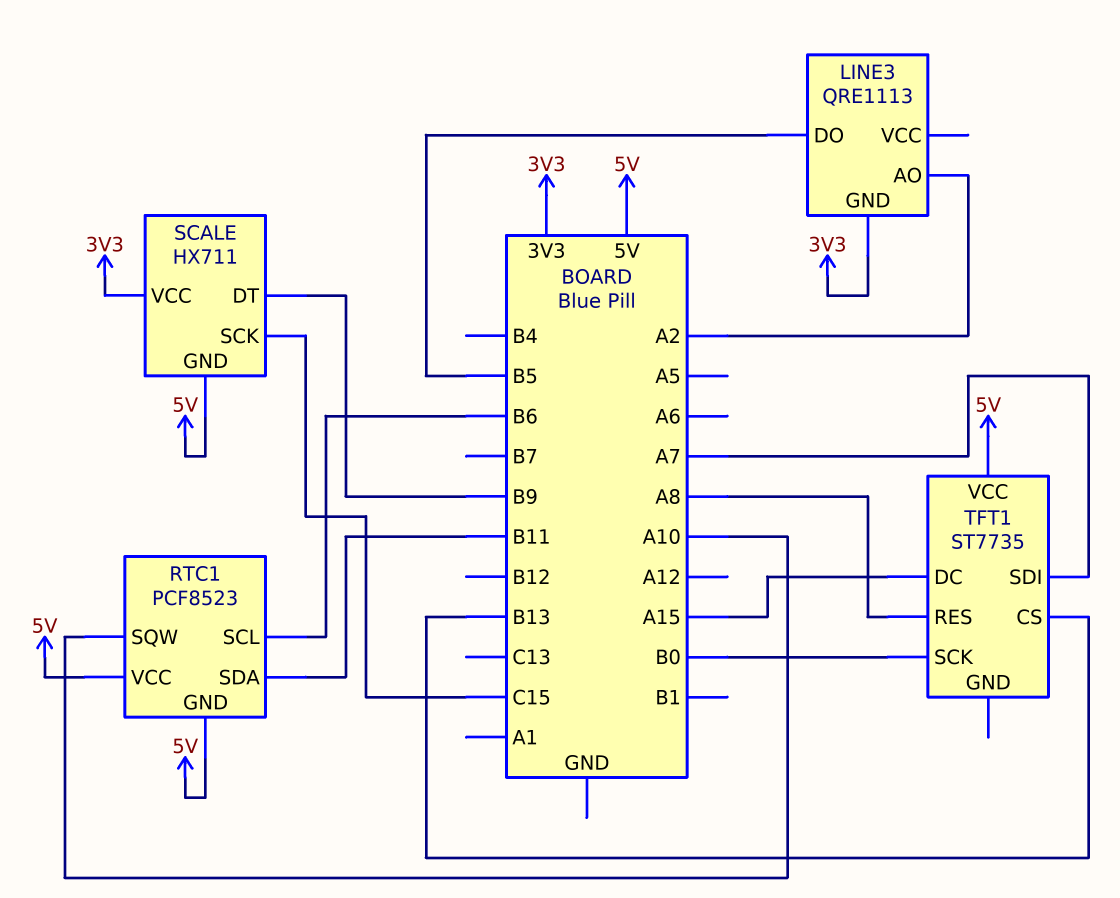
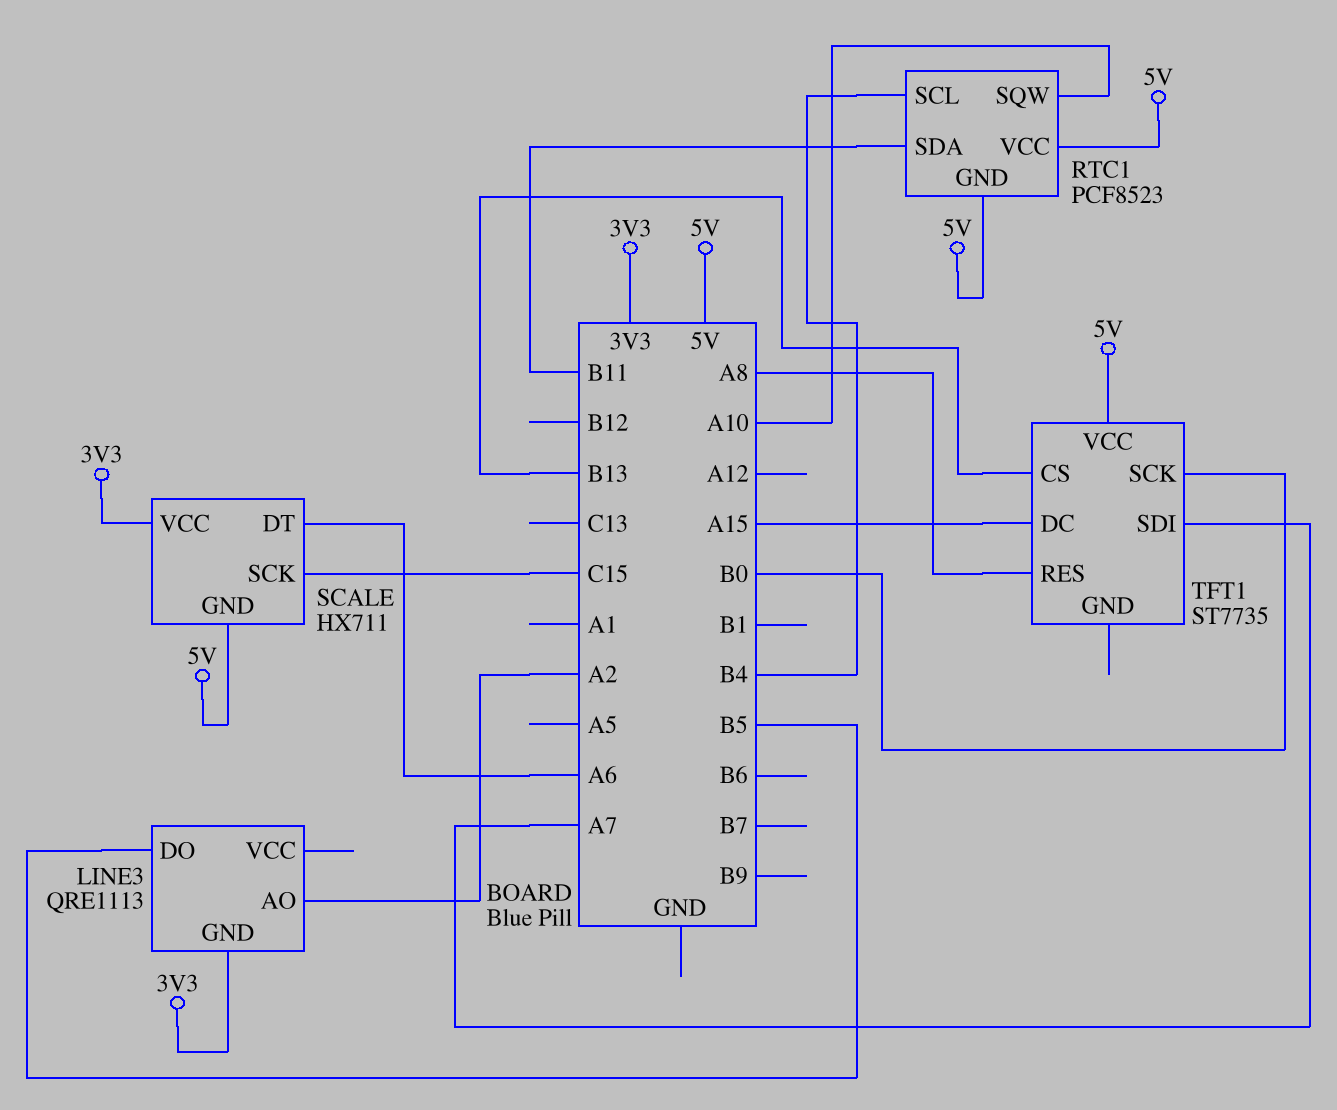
RTC1 pin SCL: B6 -> B4
SCALE pin DT: B9 -> A6

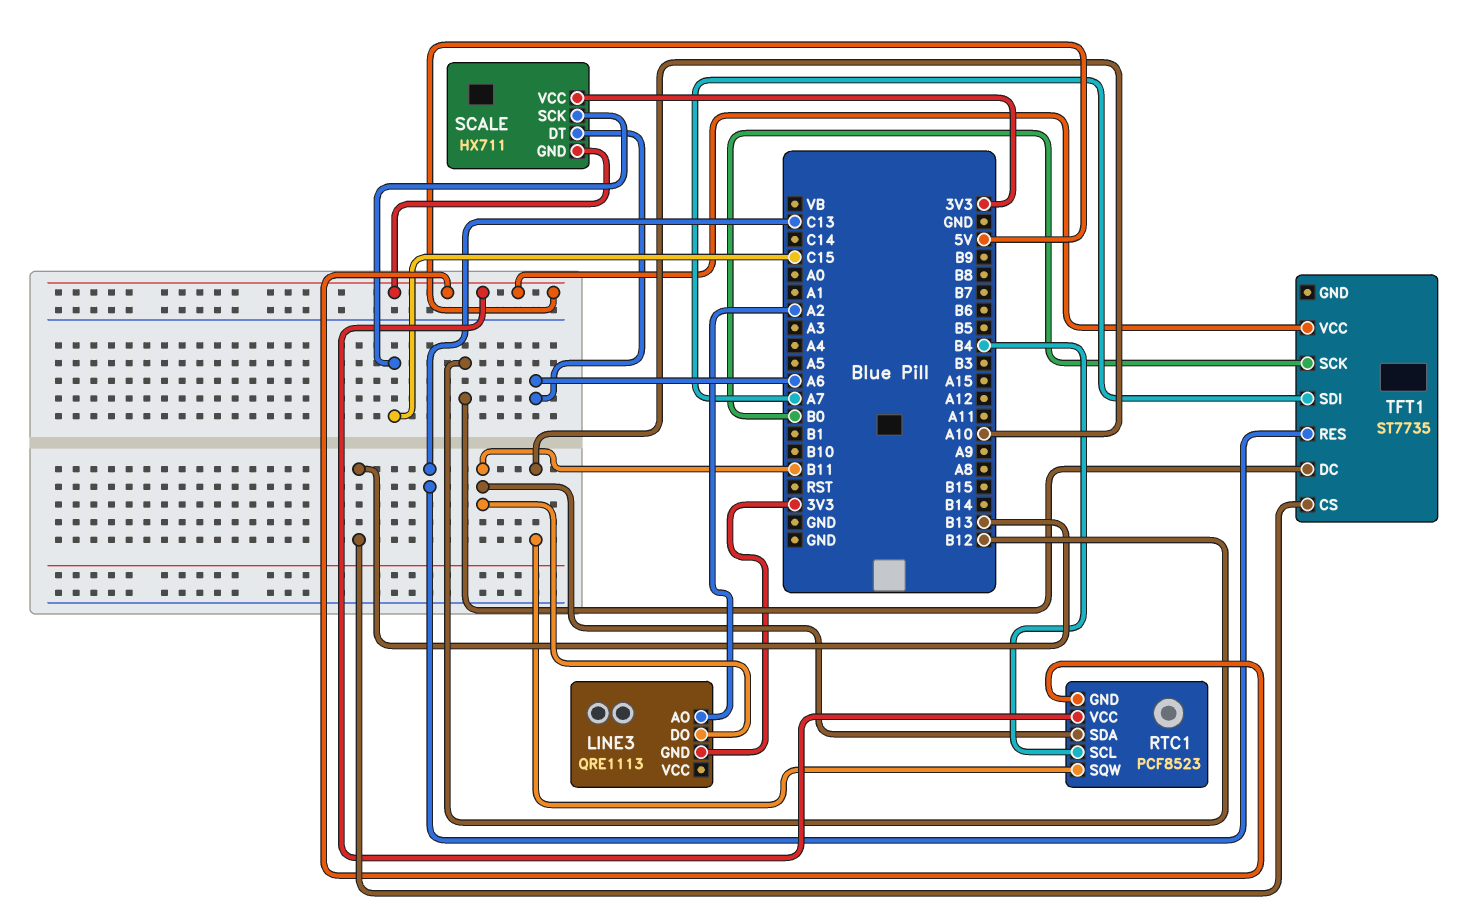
LINE3 pin DO: B5 -> B11
TFT1 pin DC: A15 -> B12
TFT1 pin RES: A8 -> C13

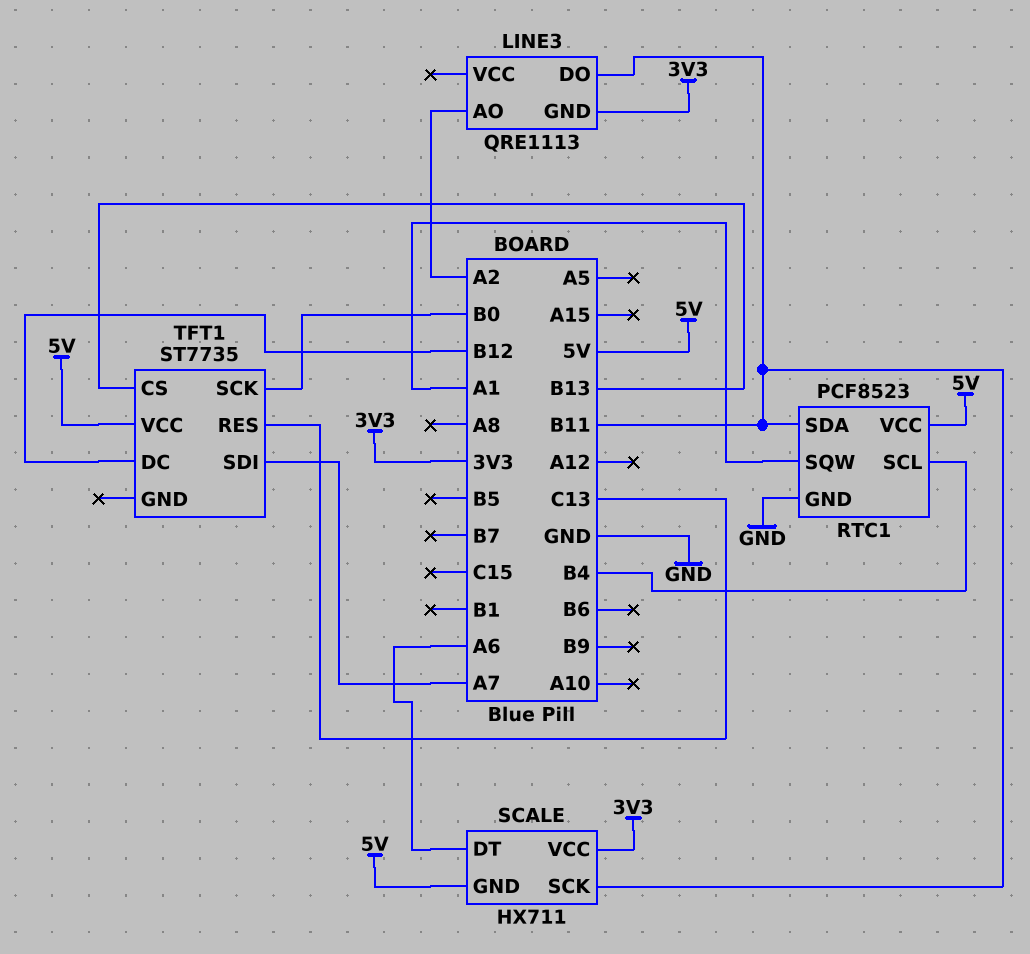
RTC1 pin GND: 5V -> GND
RTC1 pin SQW: A10 -> A1
SCALE pin SCK: C15 -> B11

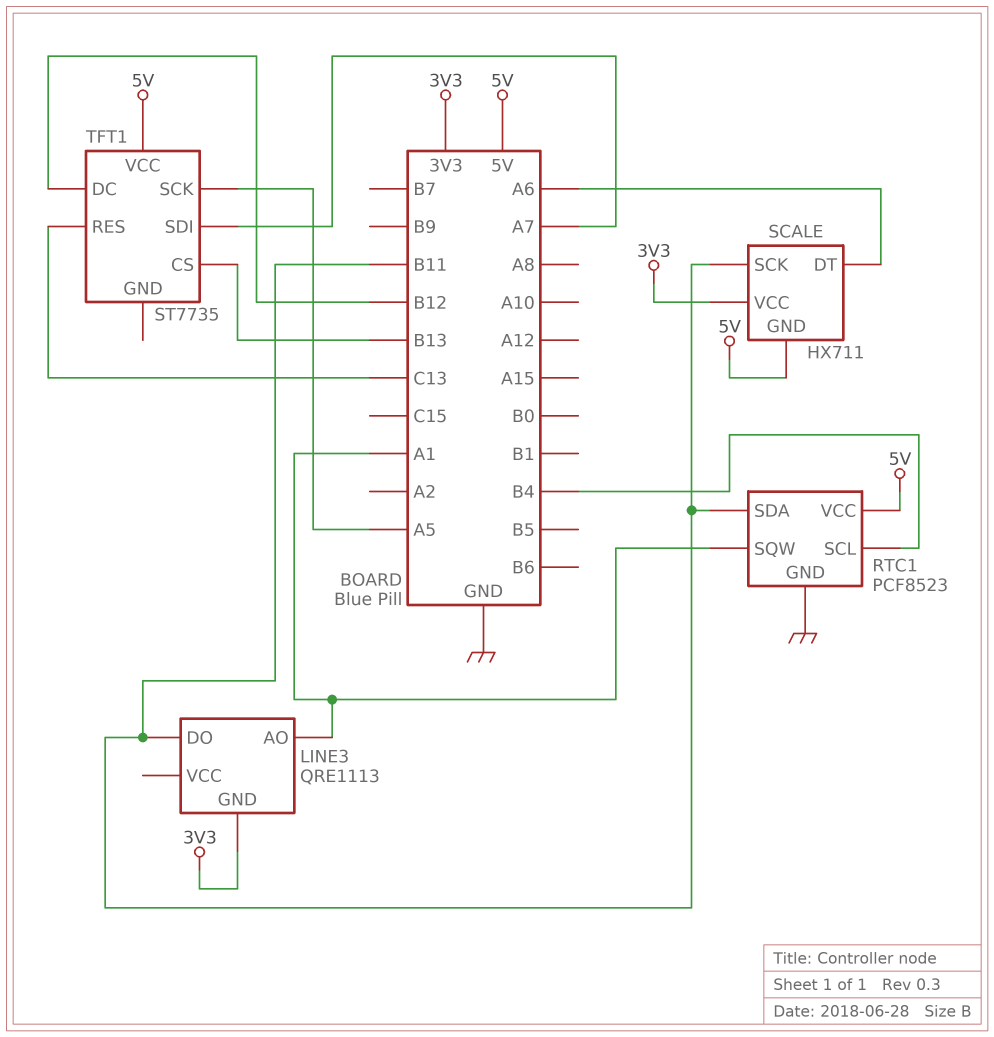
LINE3 pin AO: A2 -> A1
TFT1 pin SCK: B0 -> A5

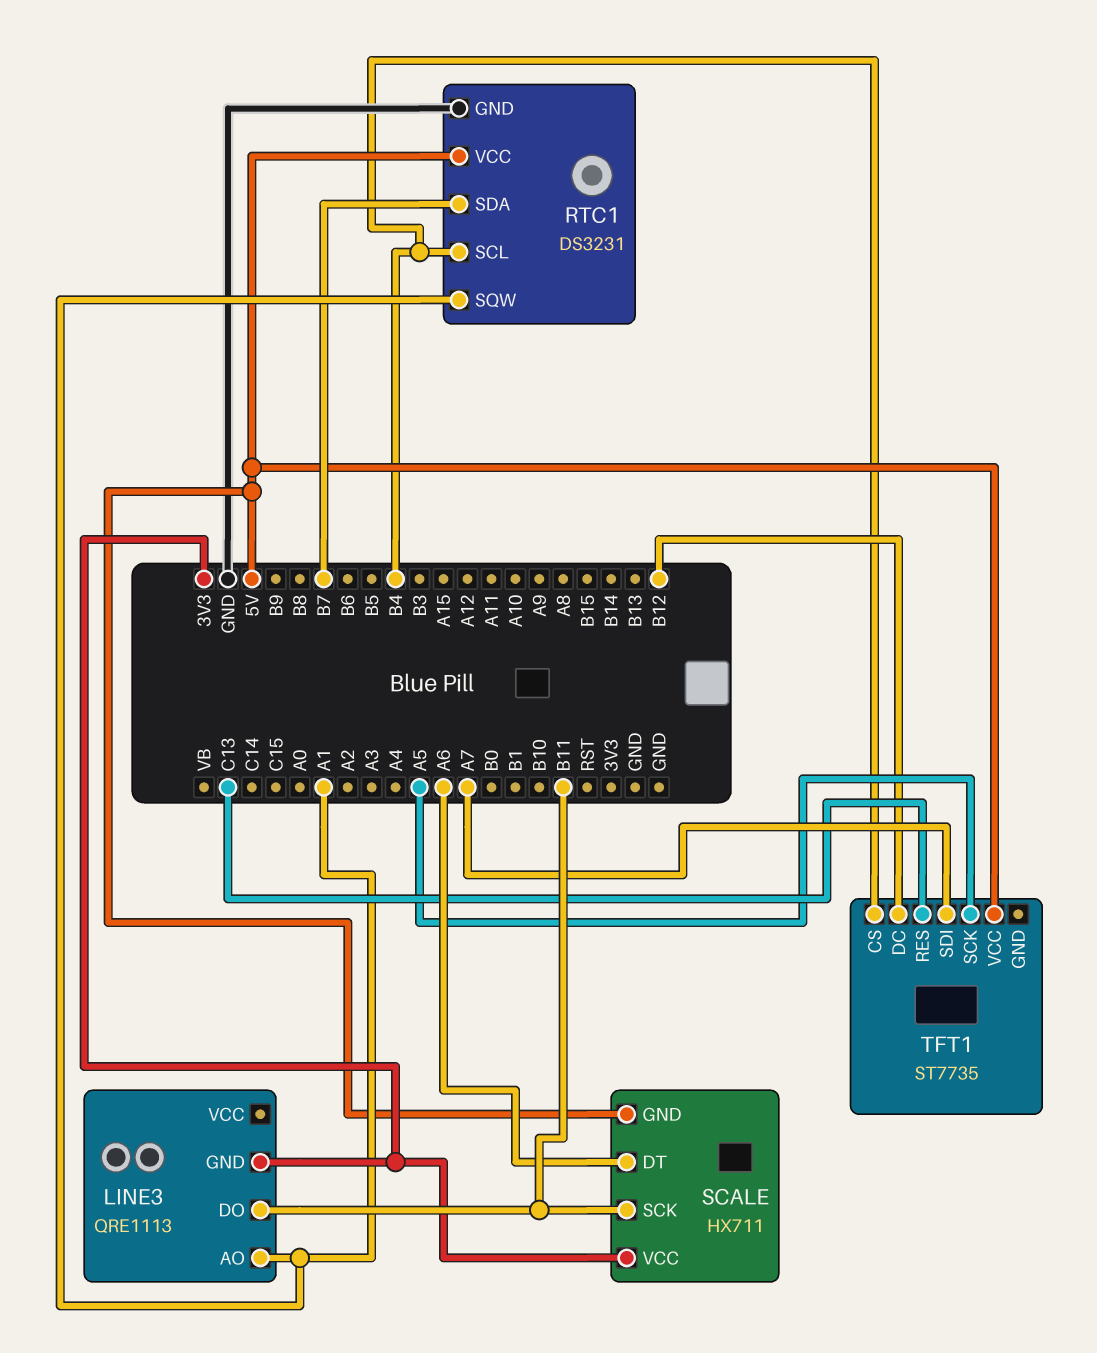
RTC1: PCF8523 -> DS3231
RTC1 pin SDA: B11 -> B7
TFT1 pin CS: B13 -> B4

